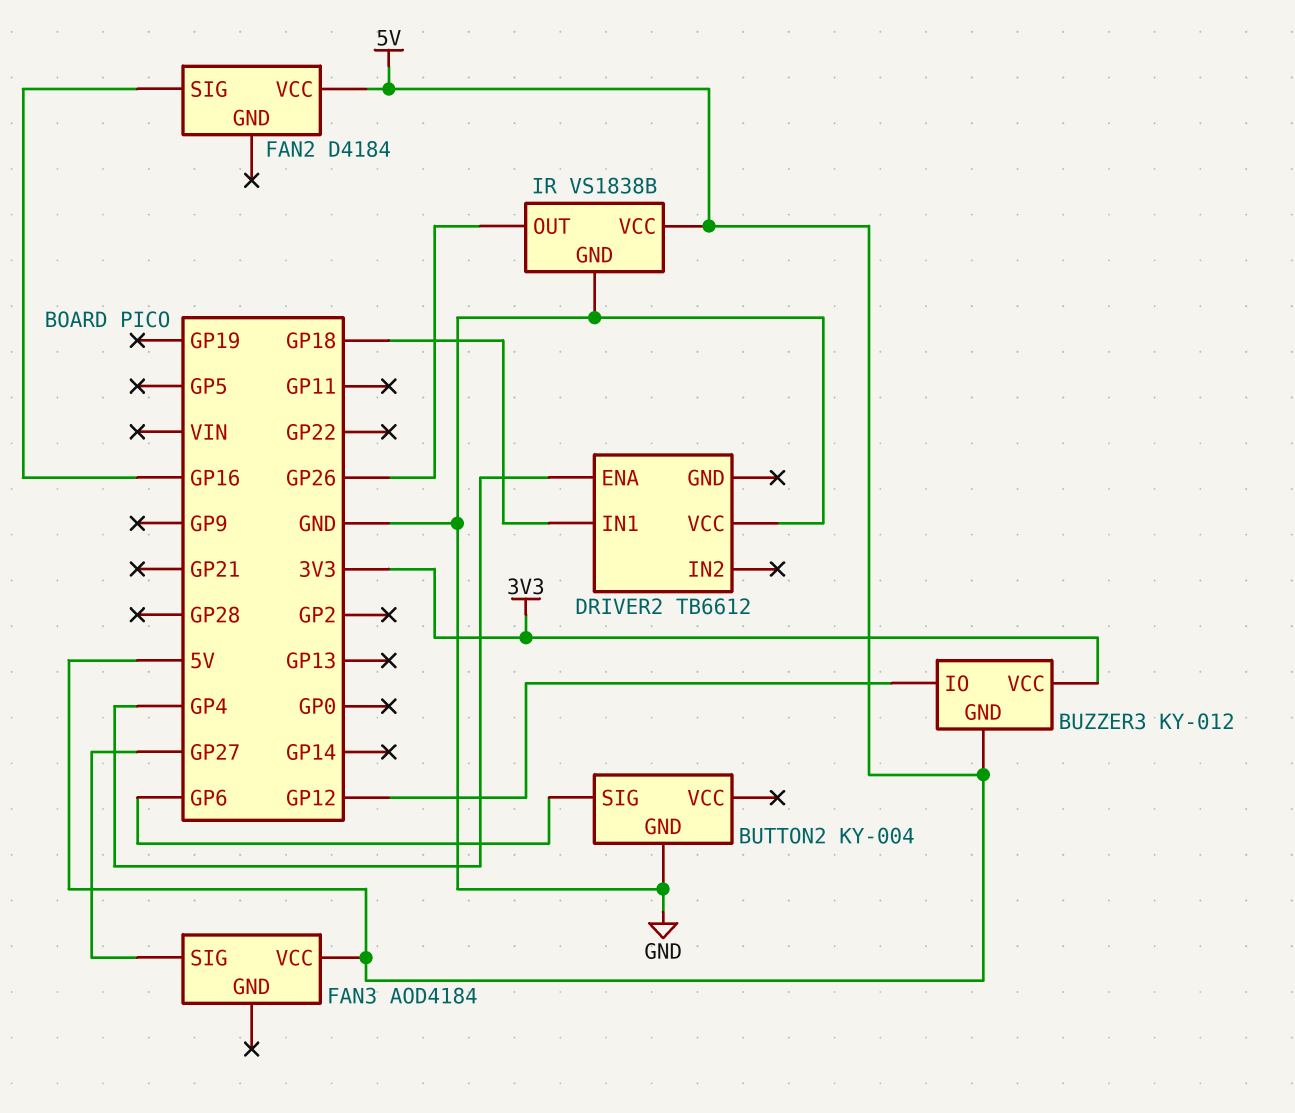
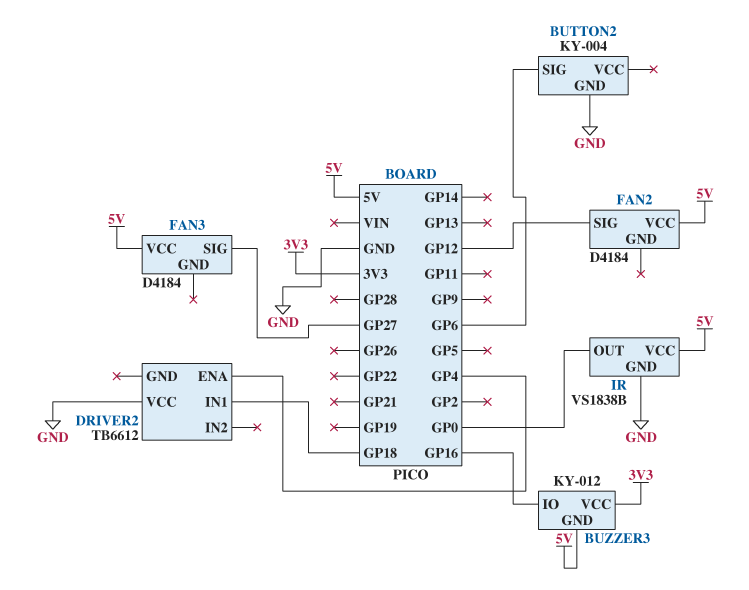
BUZZER3 pin IO: GP12 -> GP16
FAN2 pin SIG: GP16 -> GP12
FAN3: AOD4184 -> D4184
IR pin OUT: GP26 -> GP0

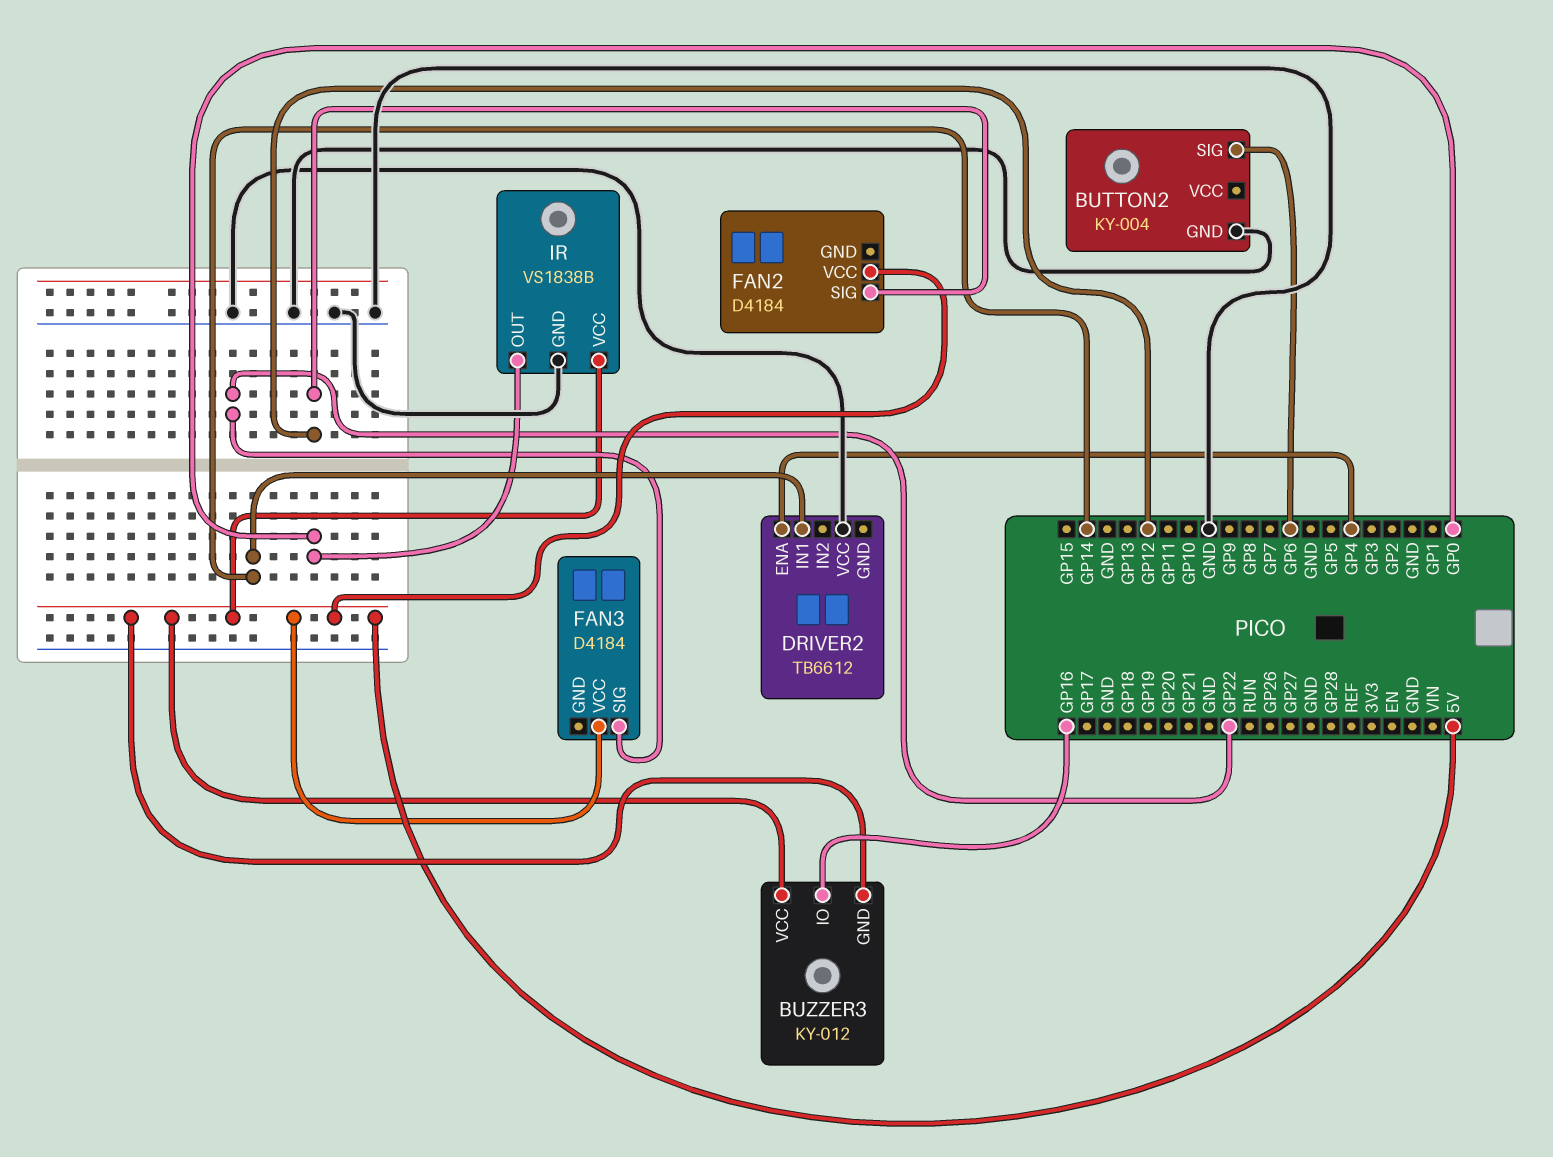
BUZZER3 pin VCC: 3V3 -> 5V
DRIVER2 pin IN1: GP18 -> GP14
FAN3 pin SIG: GP27 -> GP22

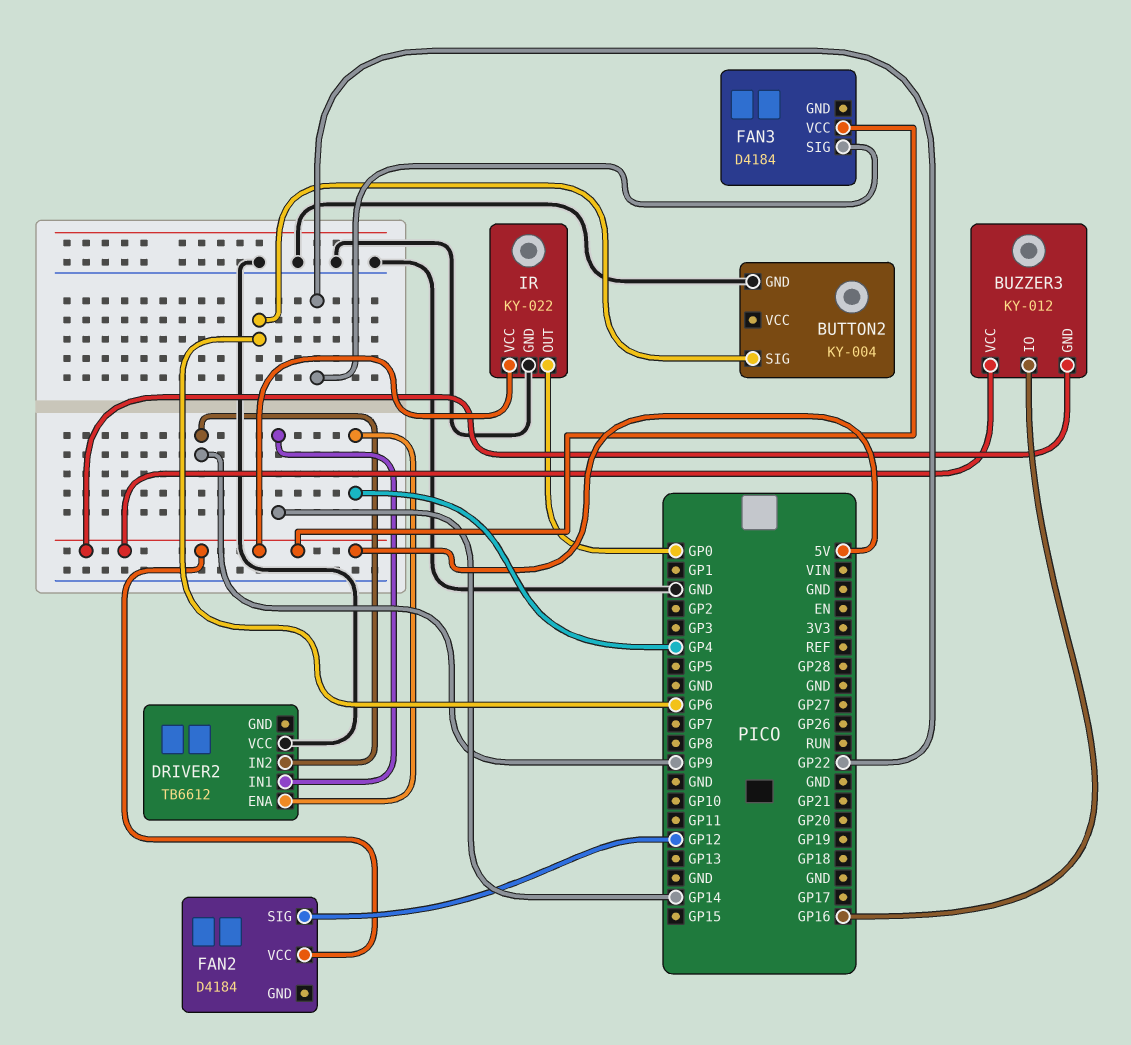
DRIVER2 pin IN2: none -> GP9
IR: VS1838B -> KY-022

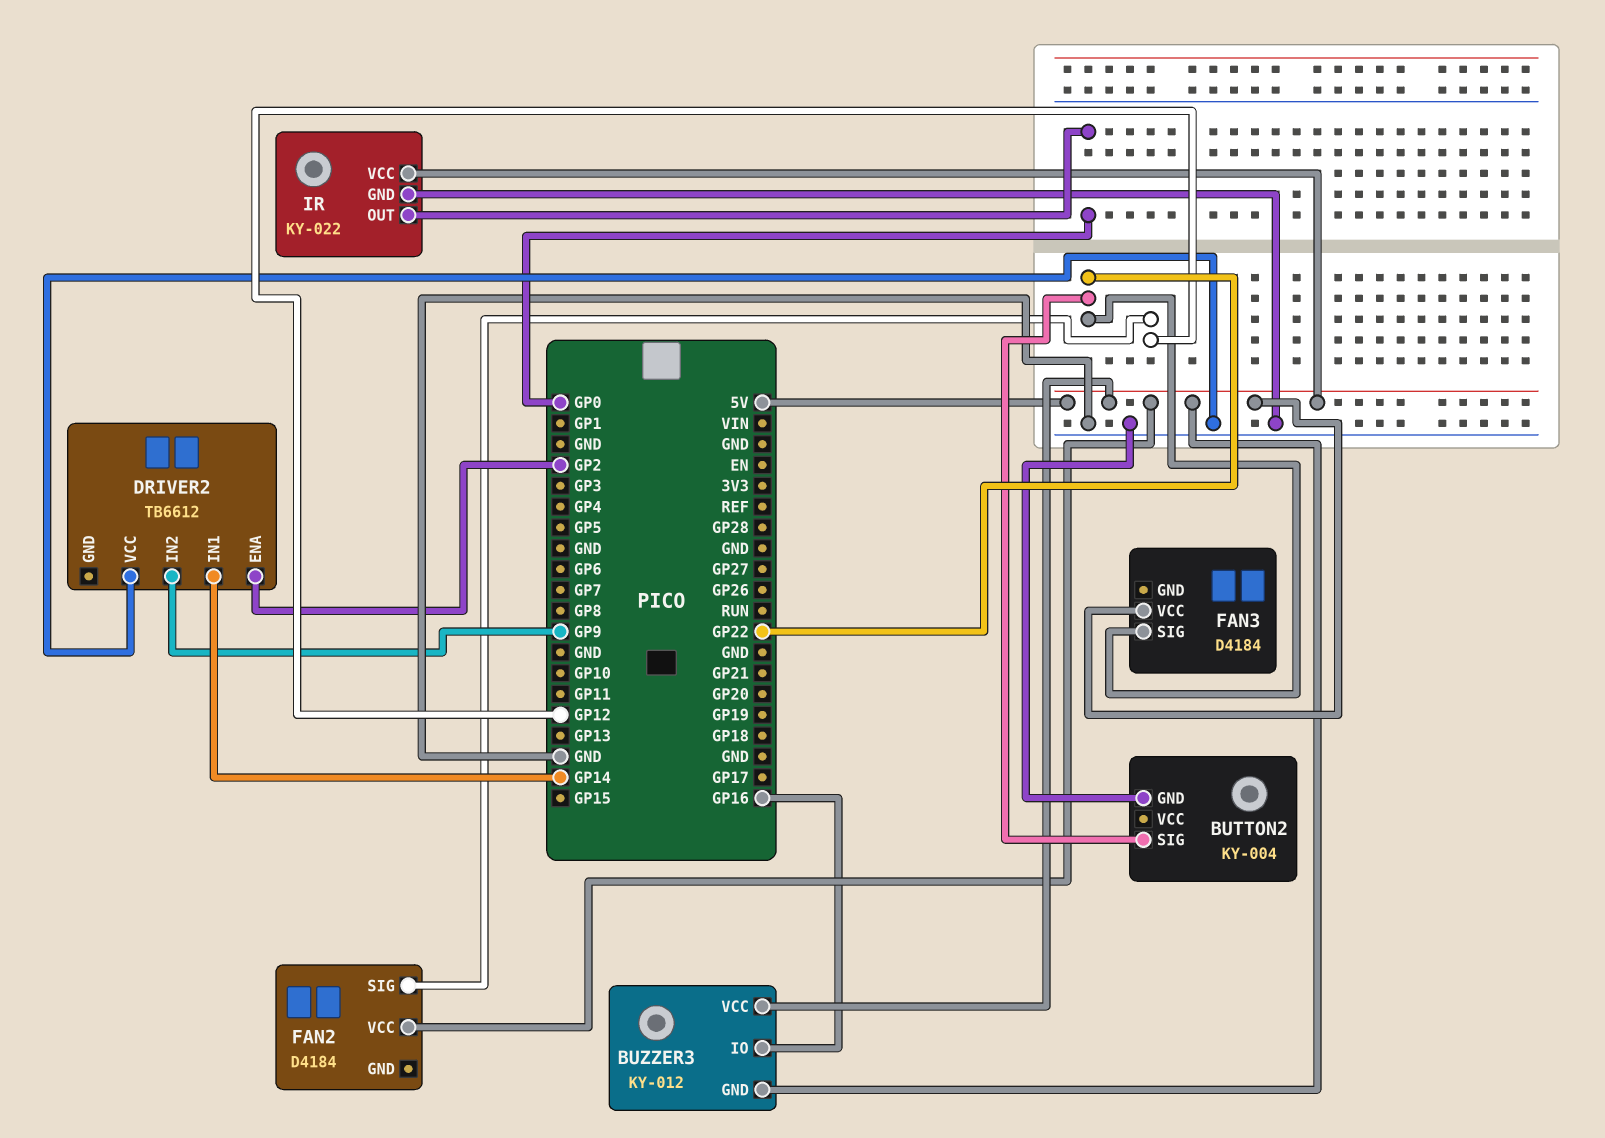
BUTTON2 pin SIG: GP6 -> GP22
DRIVER2 pin ENA: GP4 -> GP2

